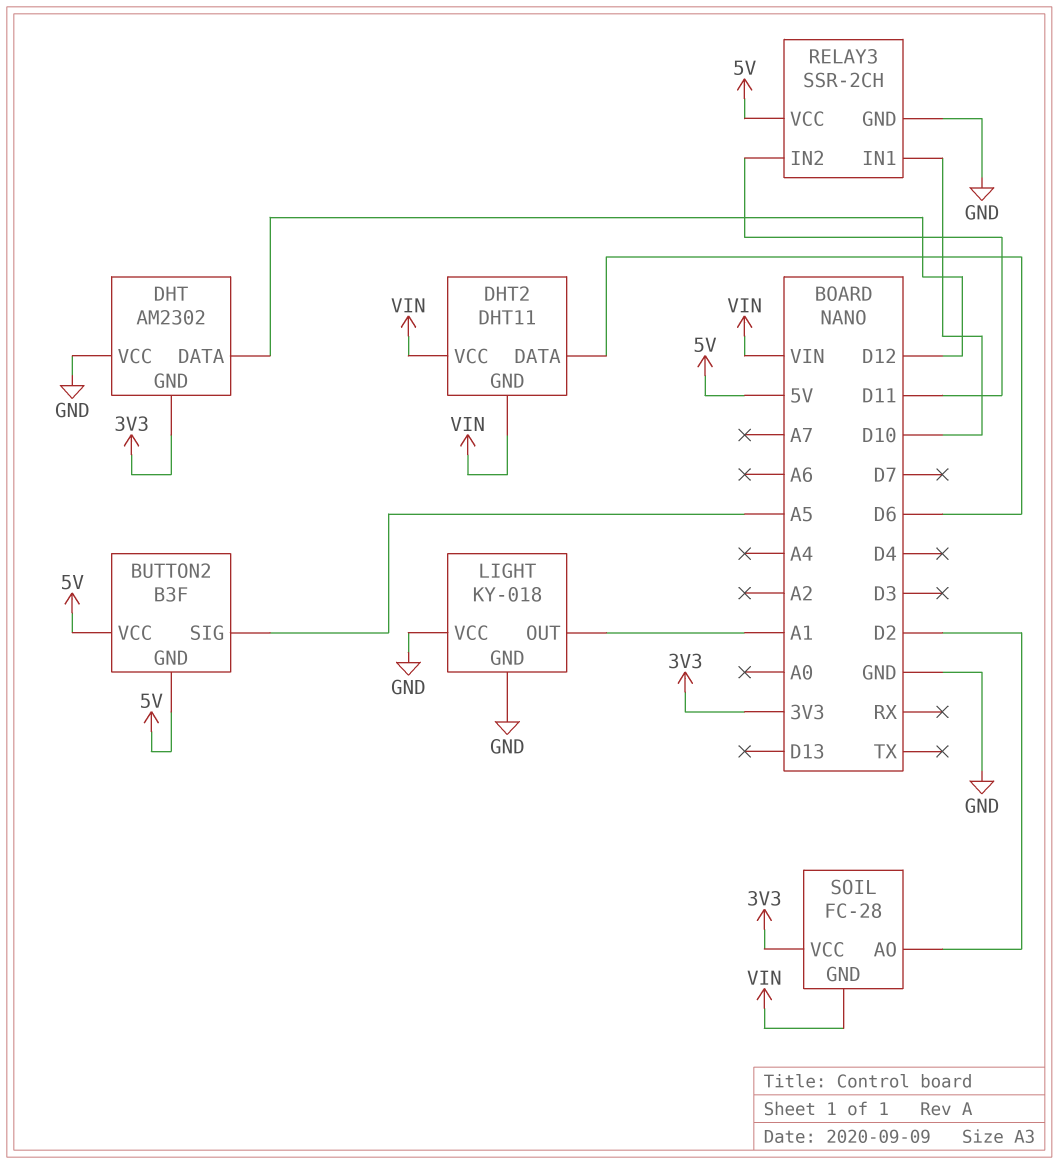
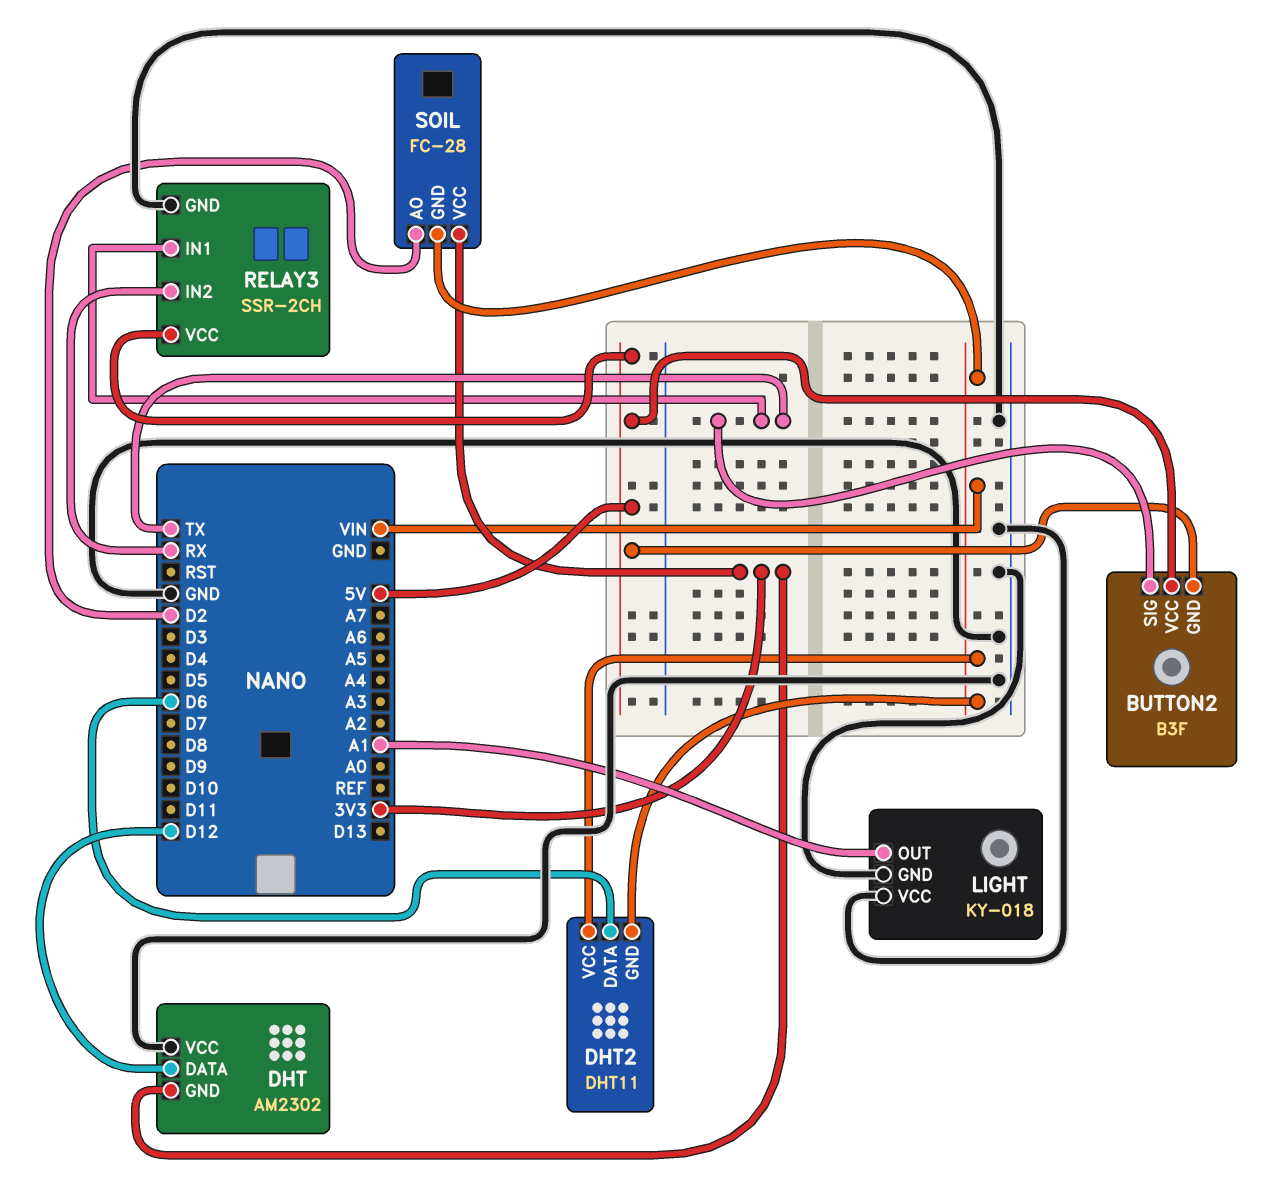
BUTTON2 pin SIG: A5 -> TX
RELAY3 pin IN1: D10 -> TX
RELAY3 pin IN2: D11 -> RX

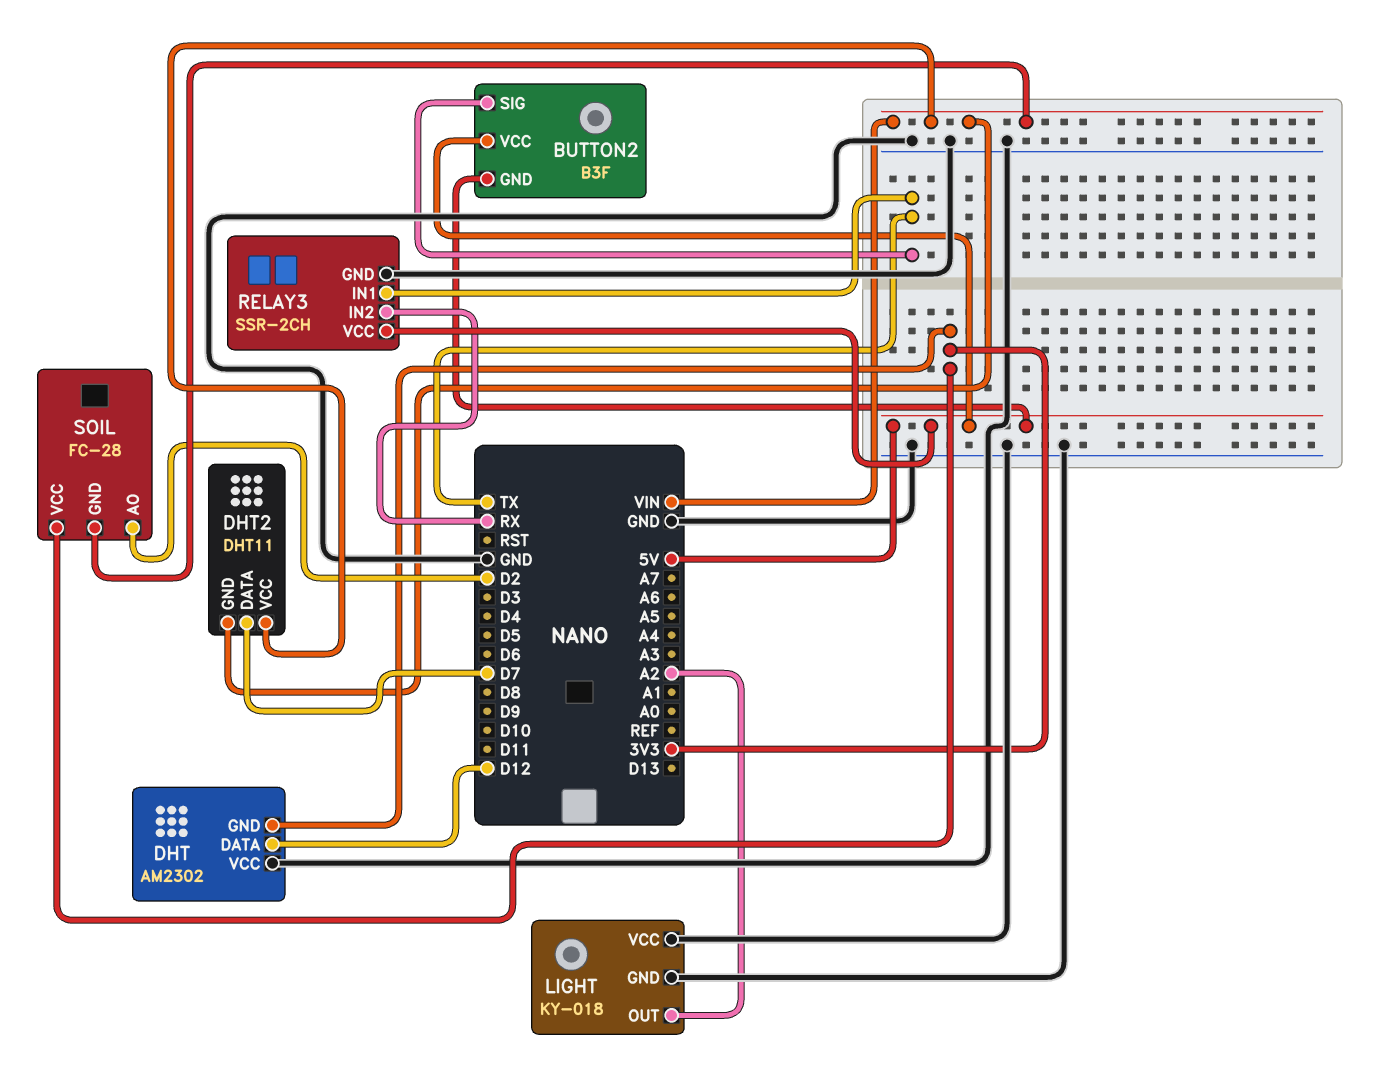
DHT2 pin DATA: D6 -> D7
LIGHT pin OUT: A1 -> A2

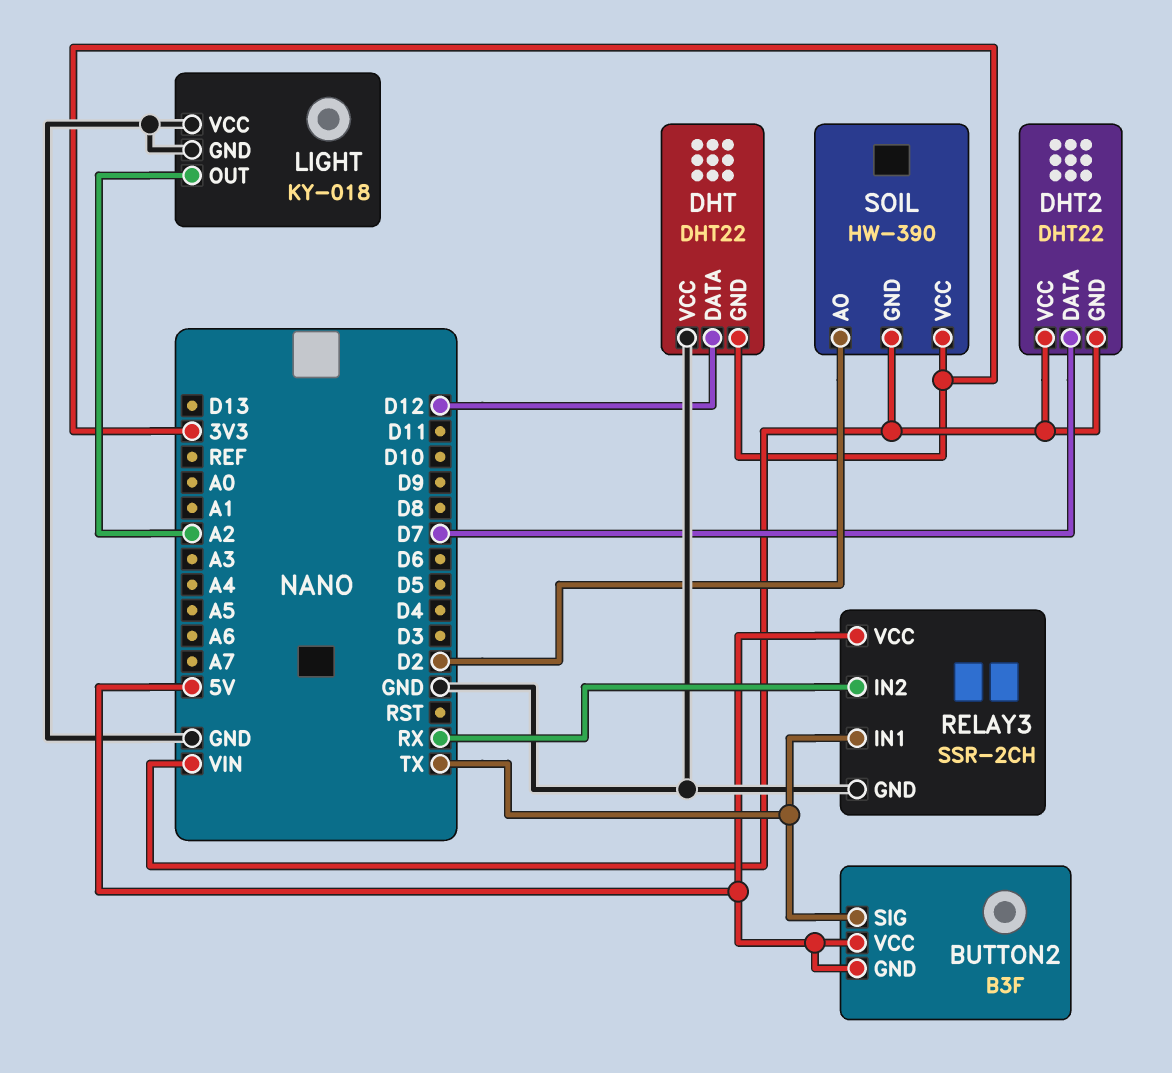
DHT: AM2302 -> DHT22
DHT2: DHT11 -> DHT22
SOIL: FC-28 -> HW-390

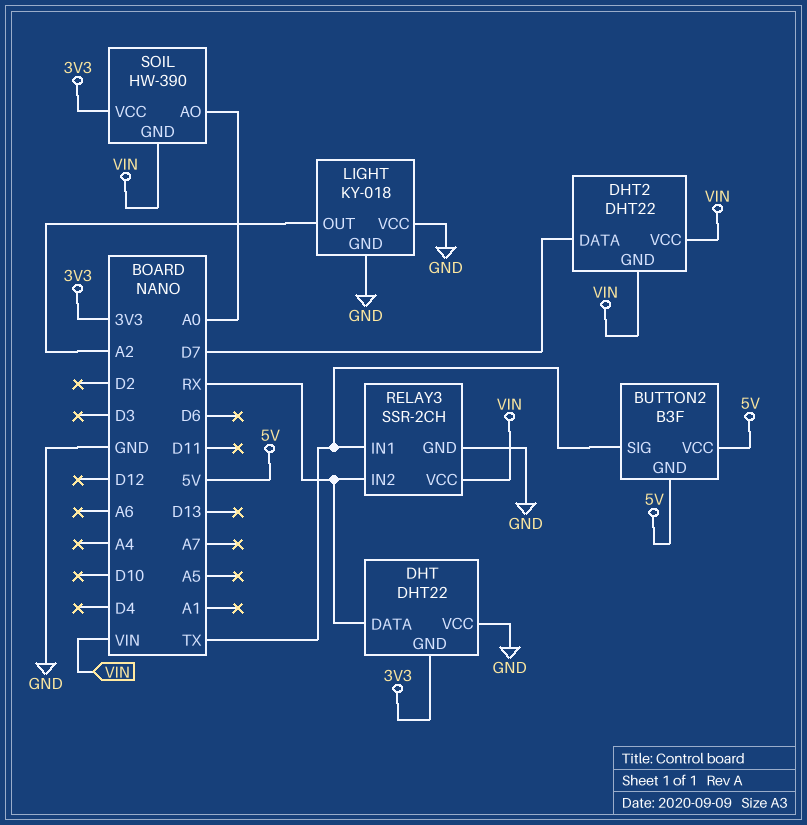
DHT pin DATA: D12 -> RX
RELAY3 pin VCC: 5V -> VIN
SOIL pin AO: D2 -> A0

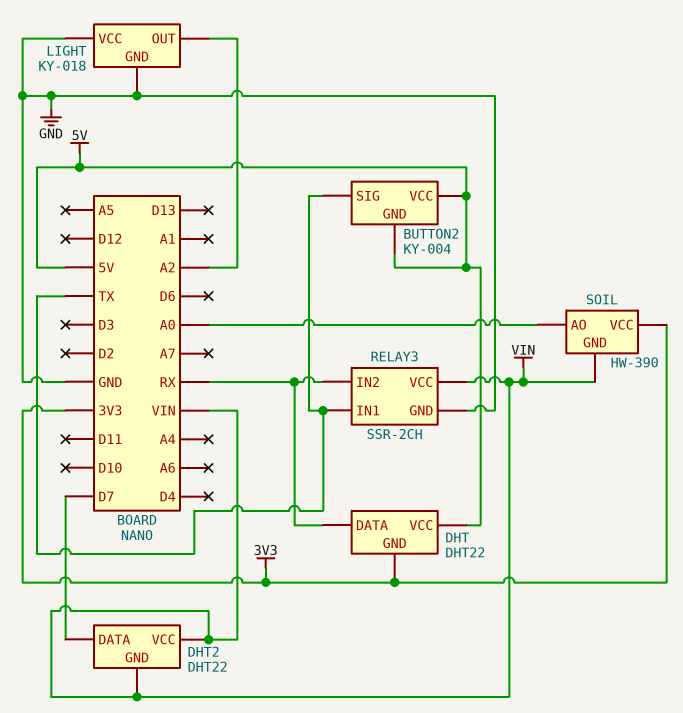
BUTTON2: B3F -> KY-004
DHT pin VCC: GND -> 5V

